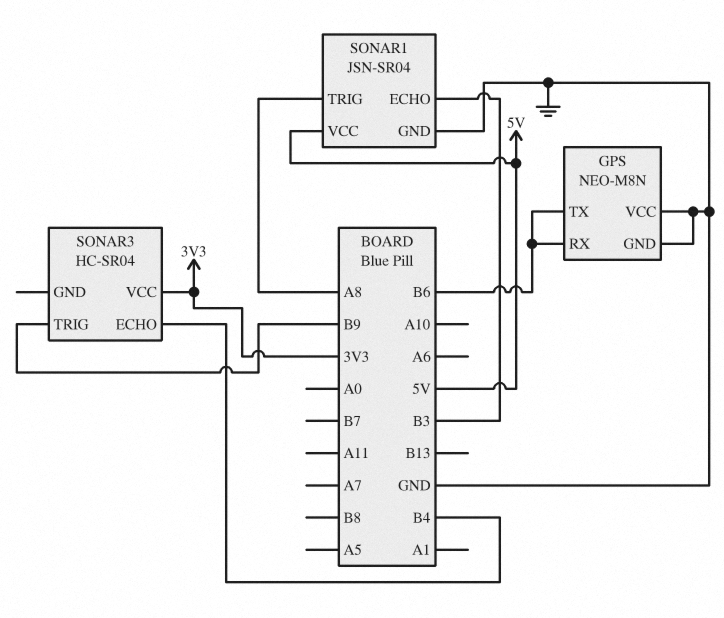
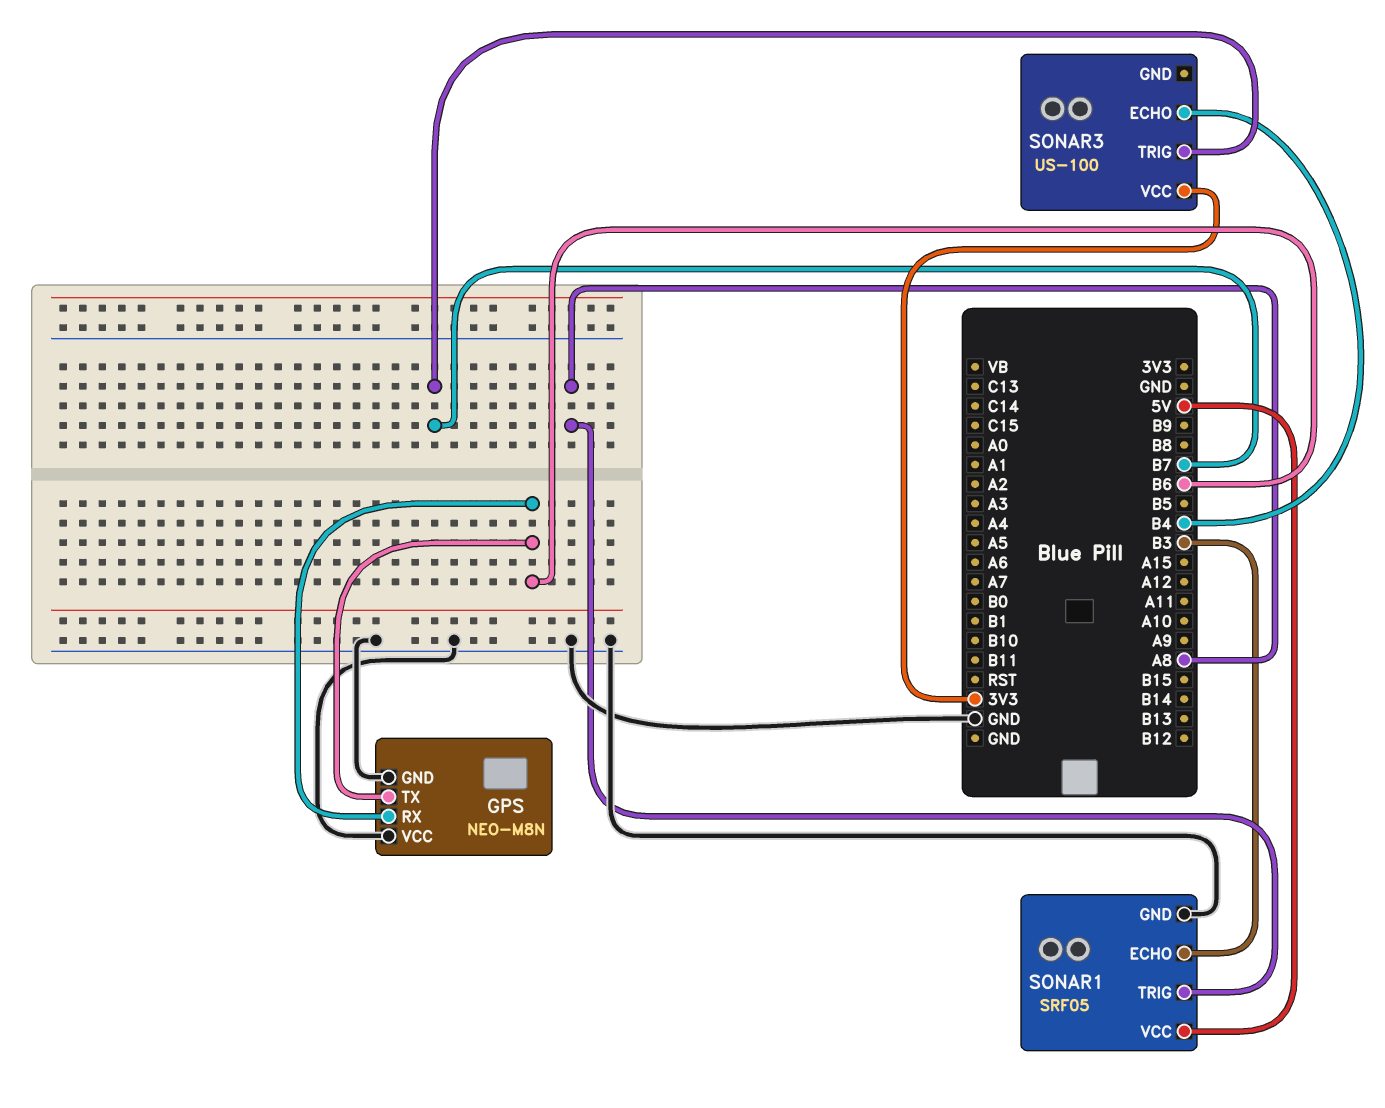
SONAR1: JSN-SR04 -> SRF05
SONAR3: HC-SR04 -> US-100
SONAR3 pin TRIG: B9 -> B7

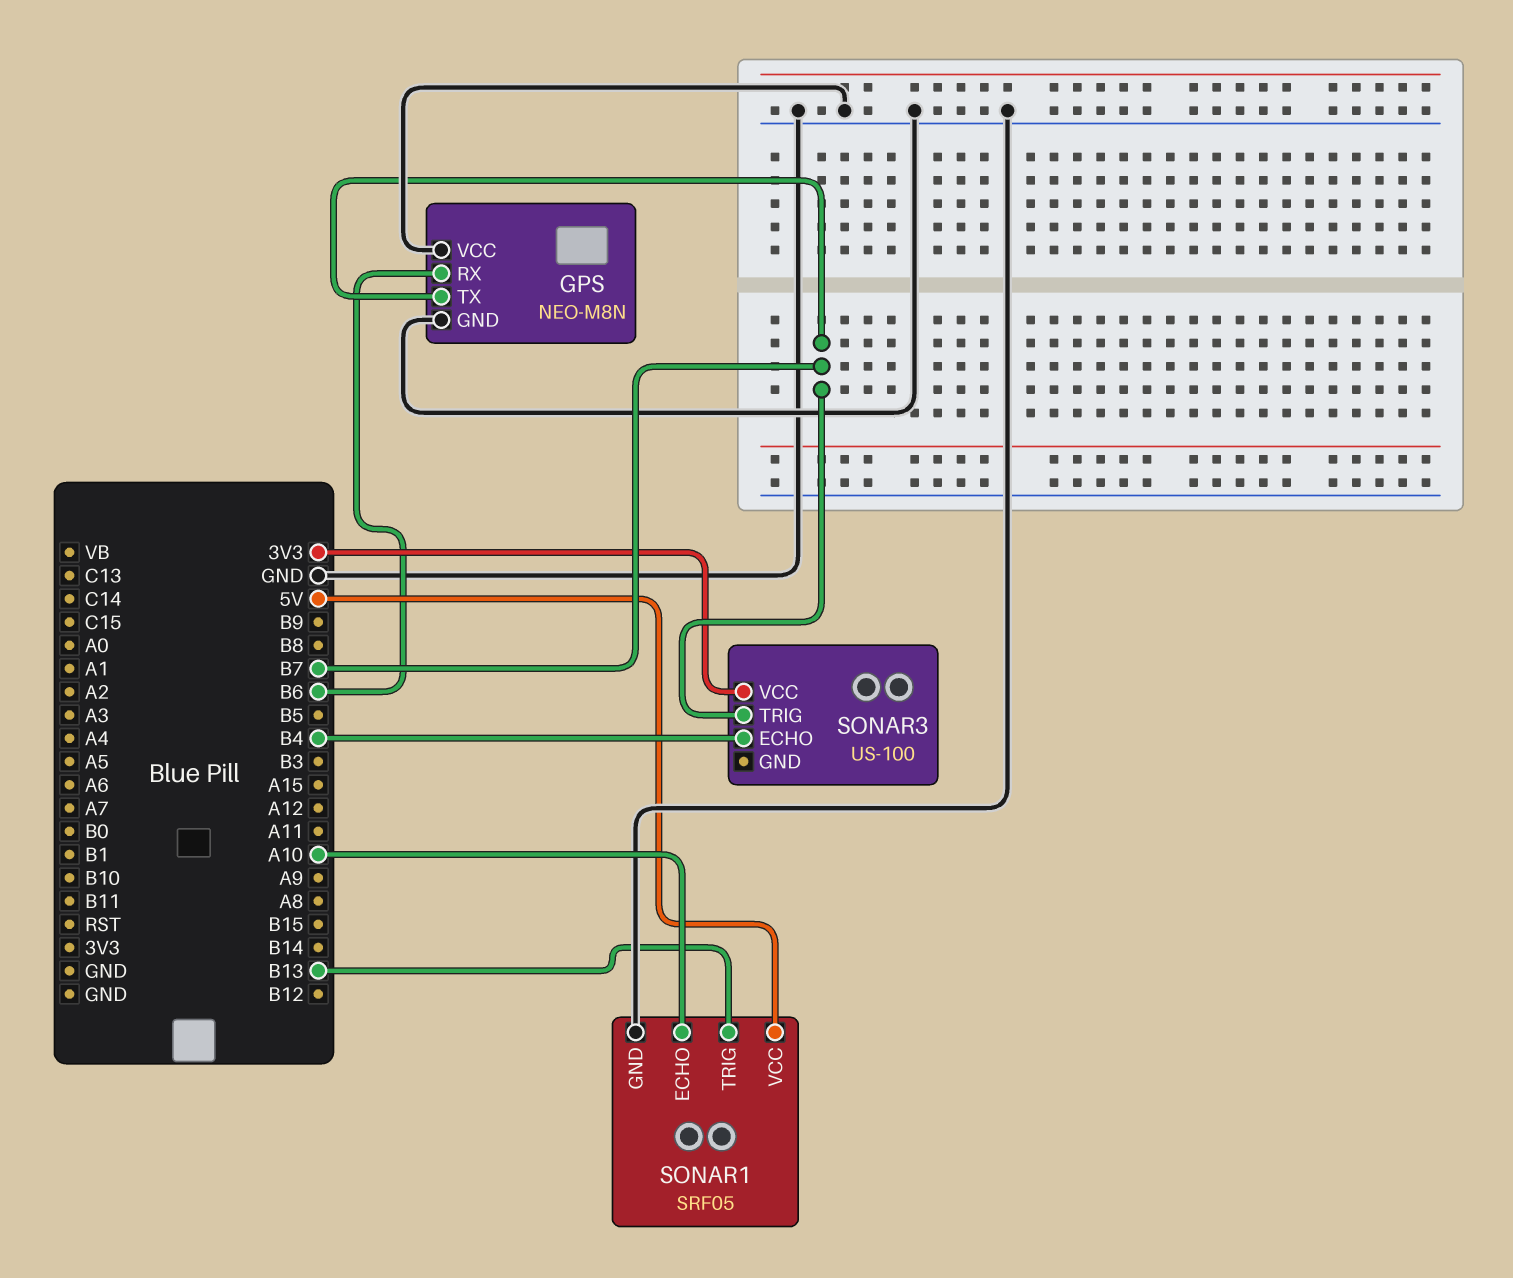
GPS pin TX: B6 -> B7
SONAR1 pin ECHO: B3 -> A10
SONAR1 pin TRIG: A8 -> B13

